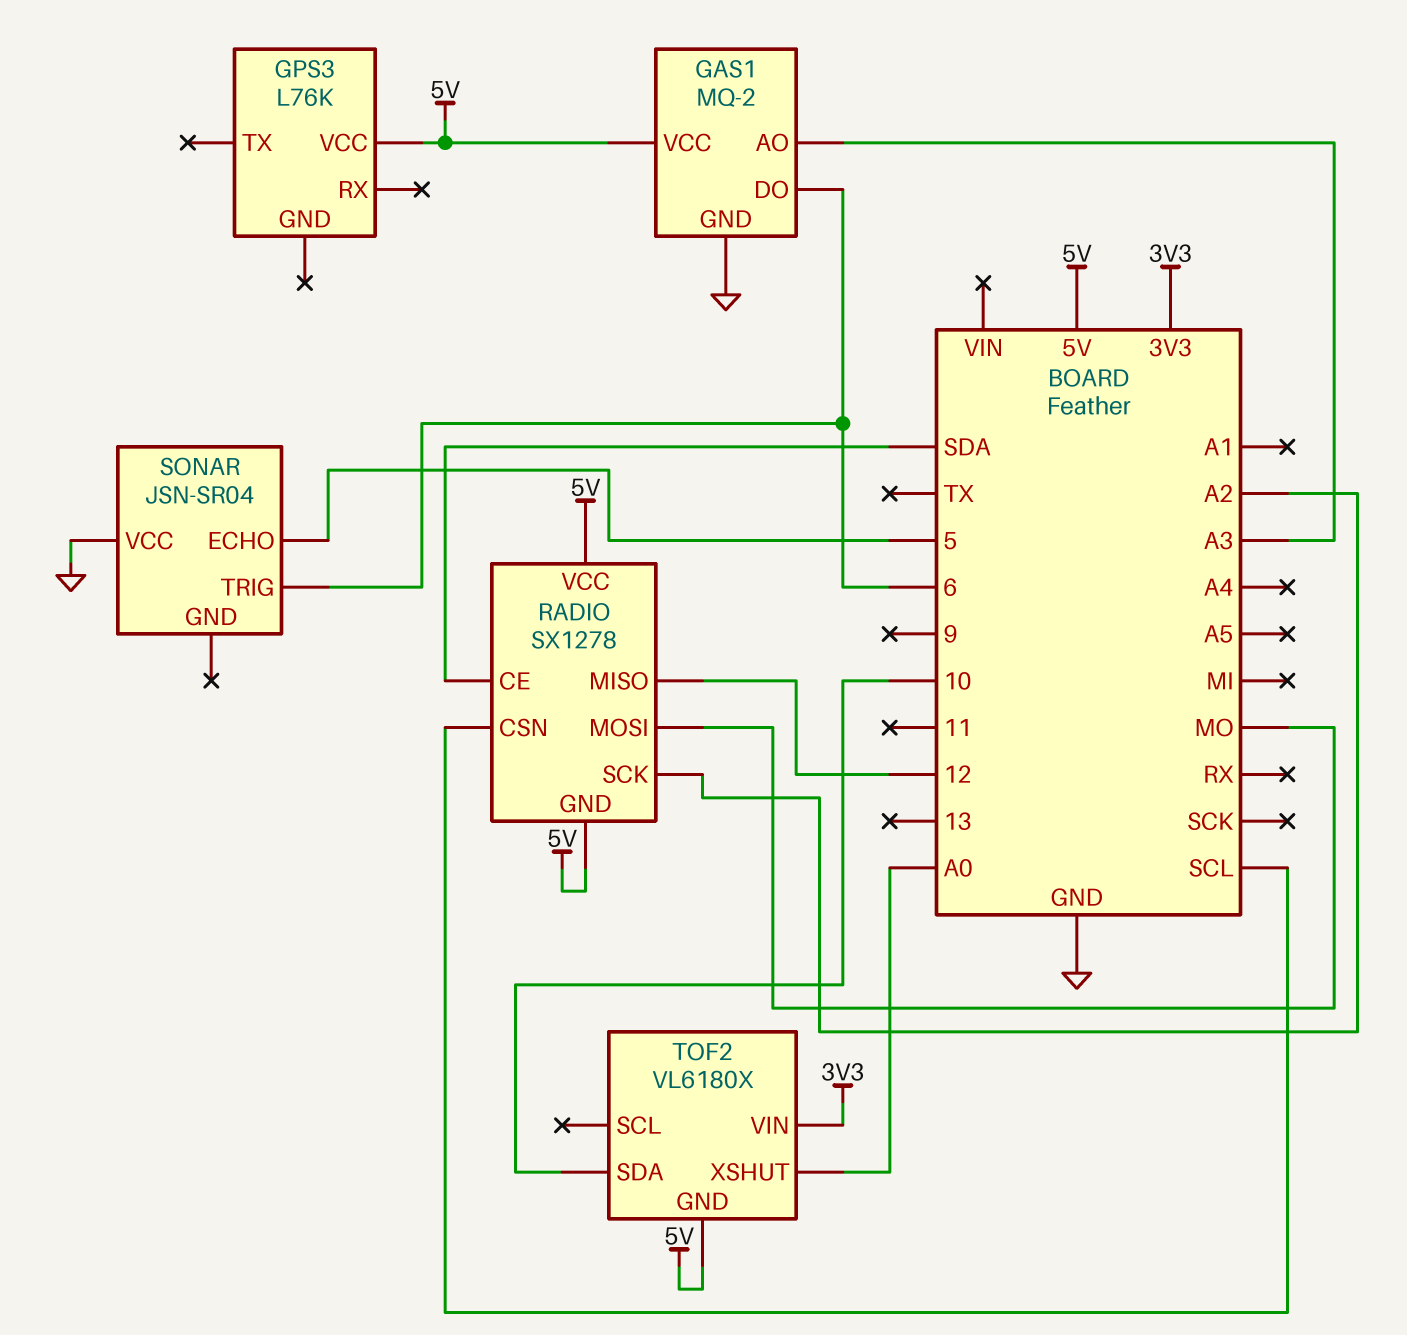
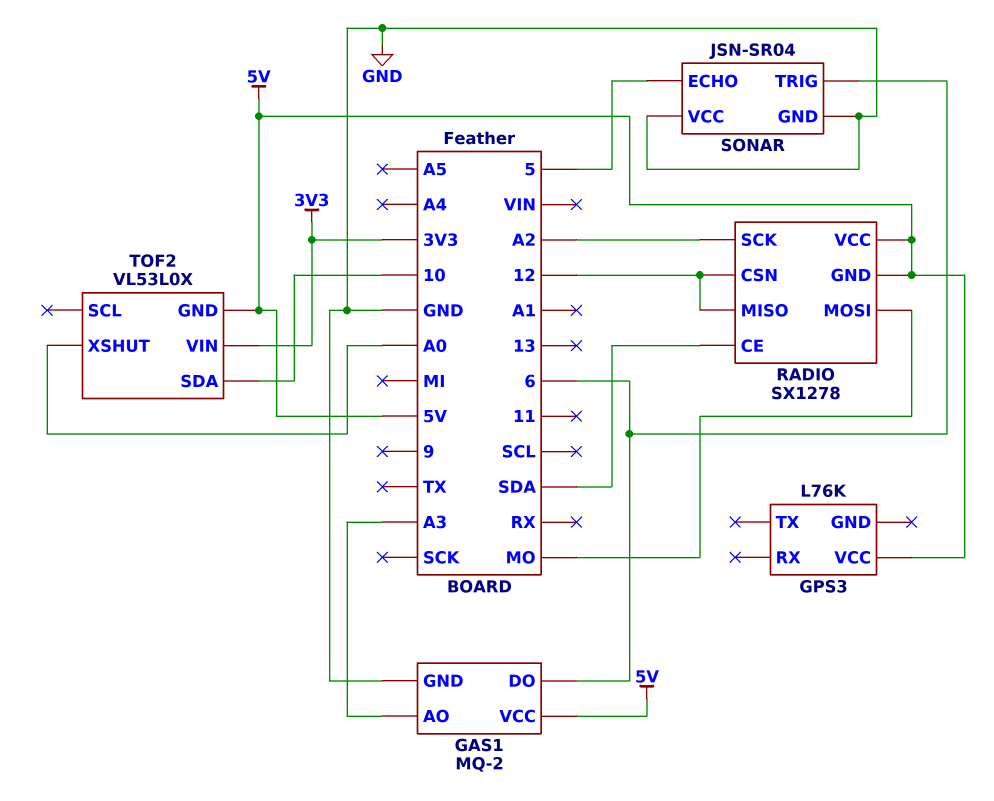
RADIO pin CSN: SCL -> 12
SONAR pin GND: none -> GND
TOF2: VL6180X -> VL53L0X

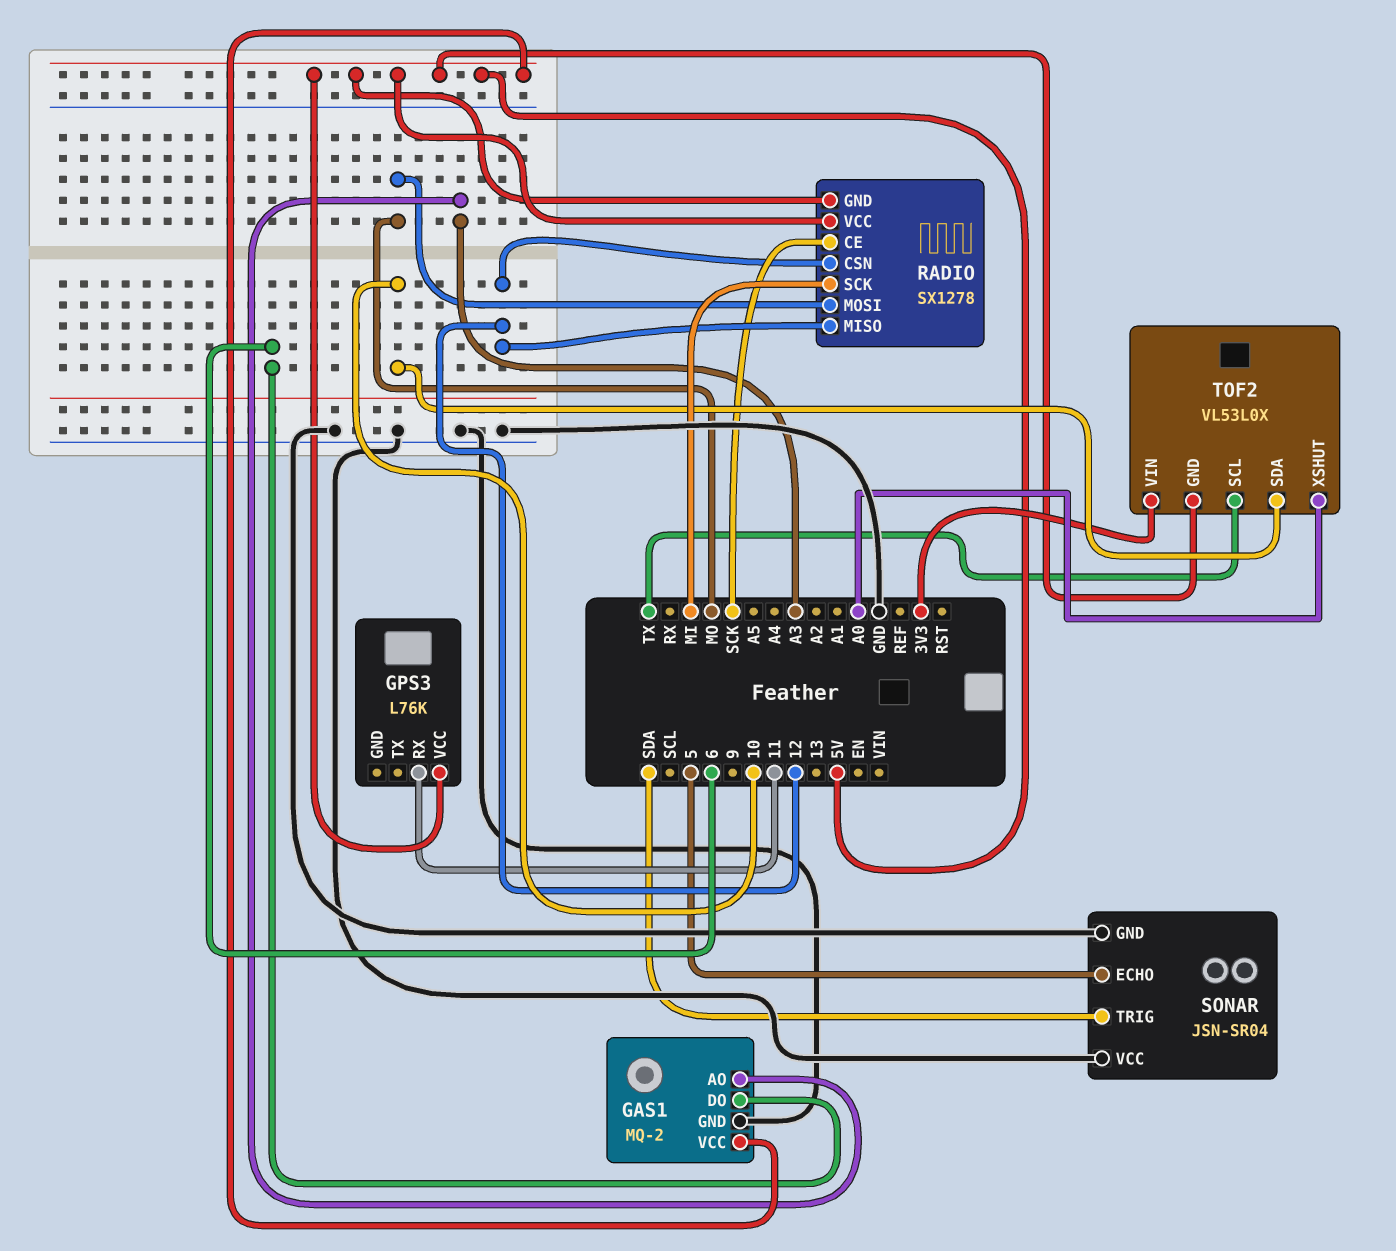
GPS3 pin RX: none -> 11
RADIO pin CE: SDA -> SCK
RADIO pin SCK: A2 -> MI
SONAR pin TRIG: 6 -> SDA
TOF2 pin SCL: none -> TX

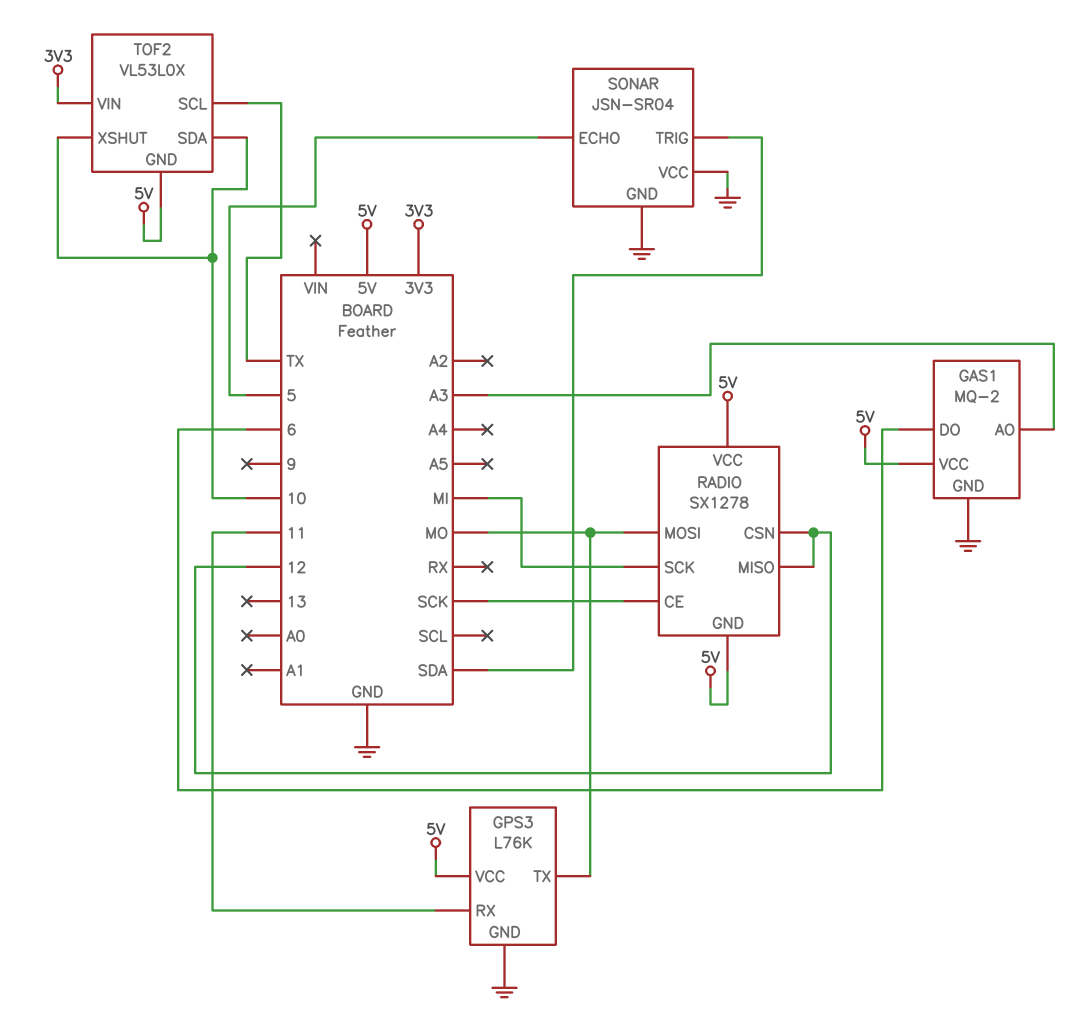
GPS3 pin GND: none -> GND
GPS3 pin TX: none -> MO
TOF2 pin XSHUT: A0 -> 10

